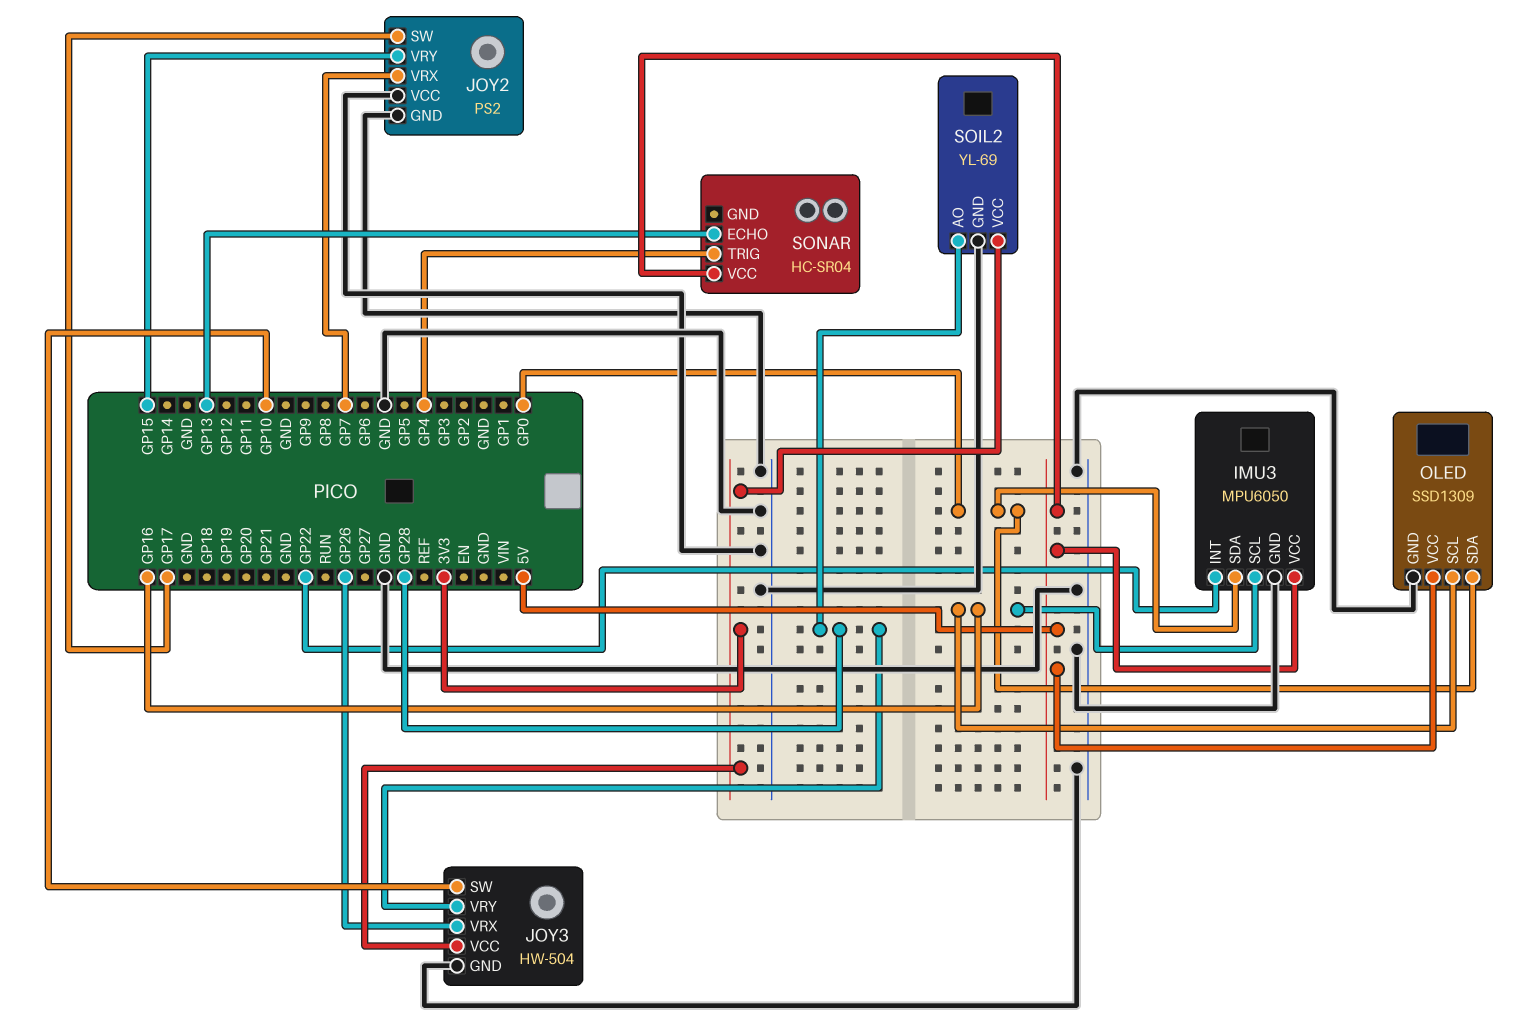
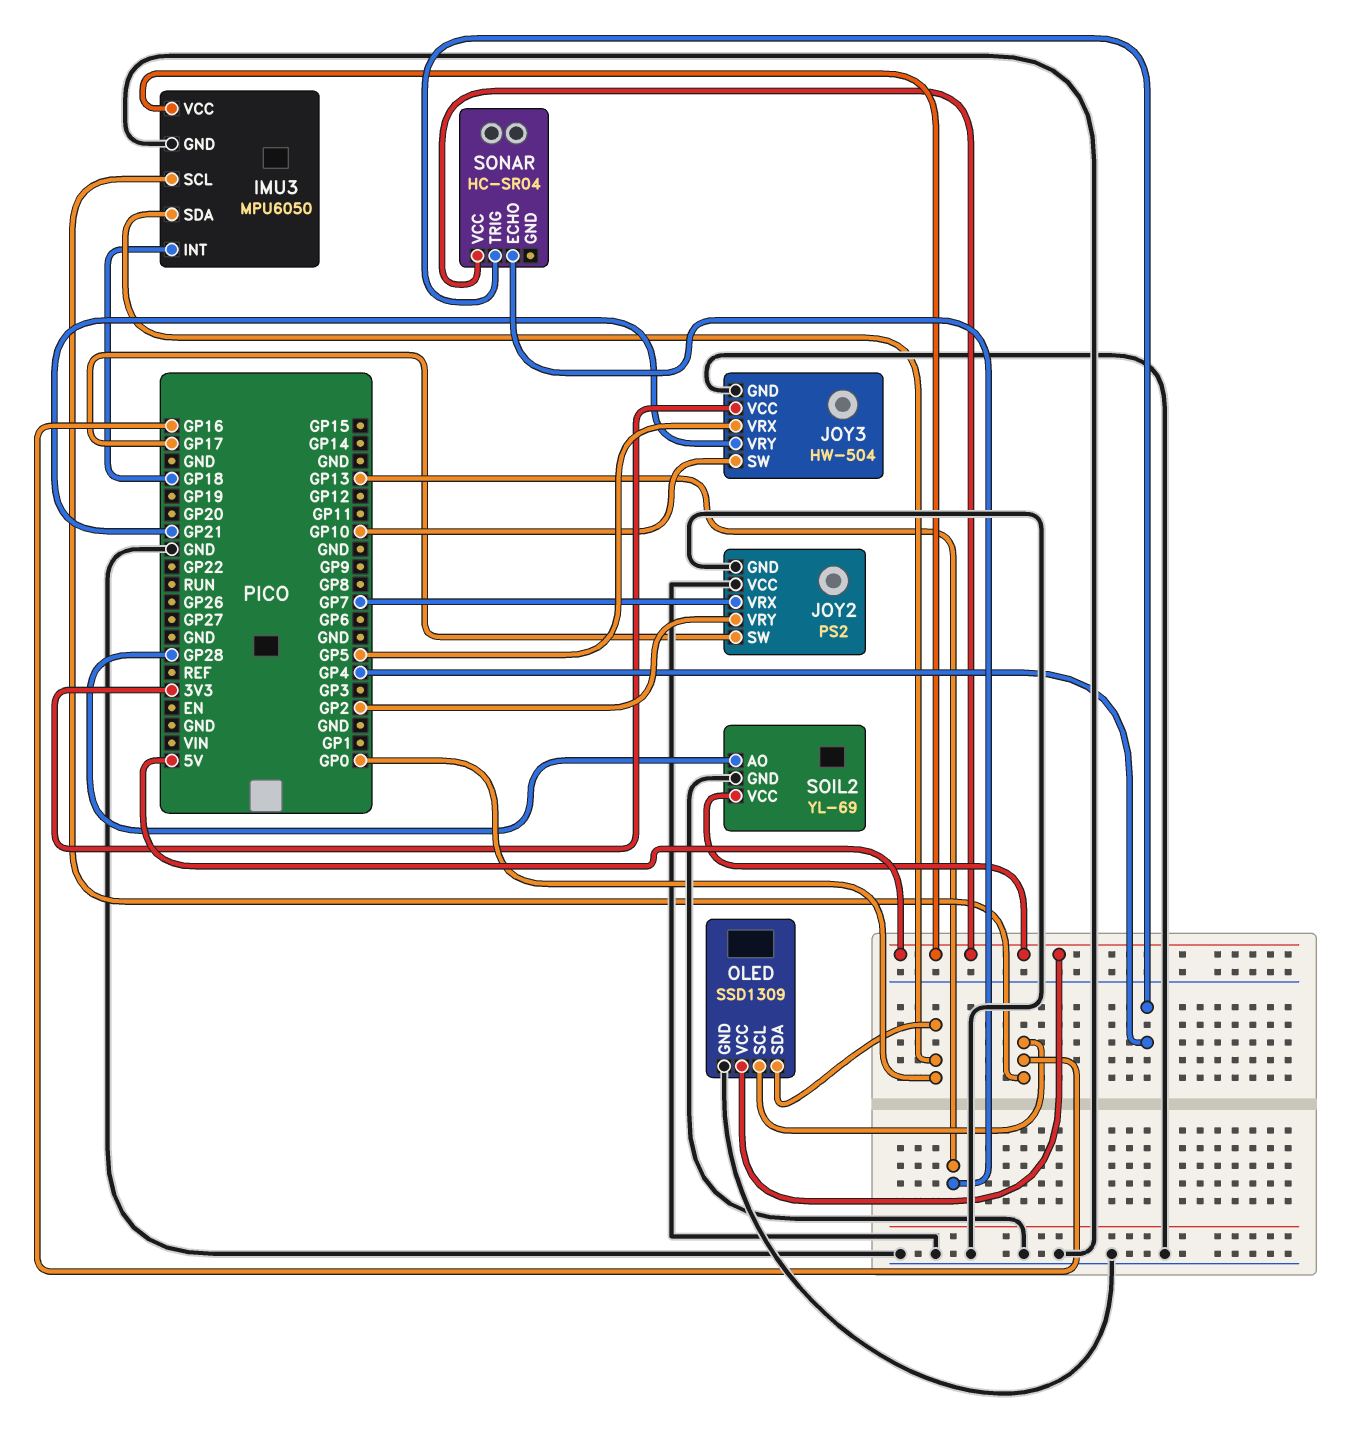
IMU3 pin INT: GP22 -> GP18
JOY2 pin VRY: GP15 -> GP2
JOY3 pin VRX: GP26 -> GP5
JOY3 pin VRY: GP28 -> GP21
SOIL2 pin VCC: 3V3 -> 5V

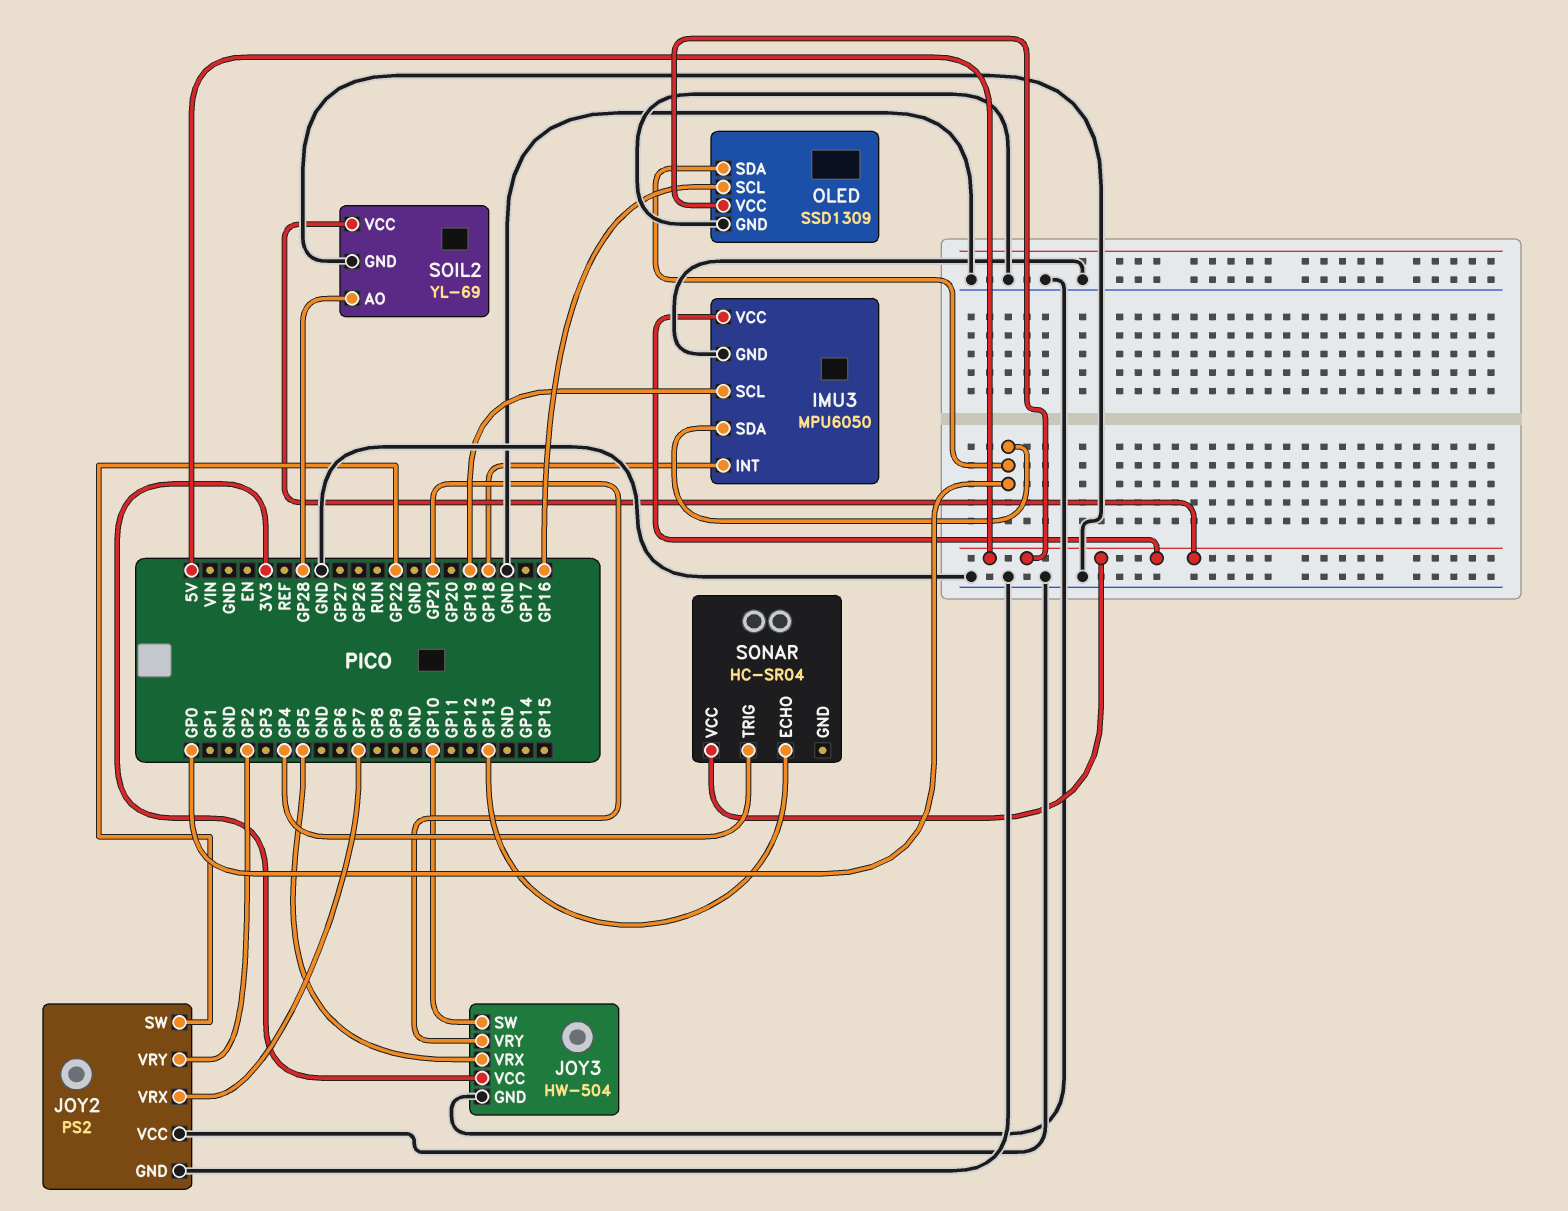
IMU3 pin SCL: GP16 -> GP19
JOY2 pin SW: GP17 -> GP22

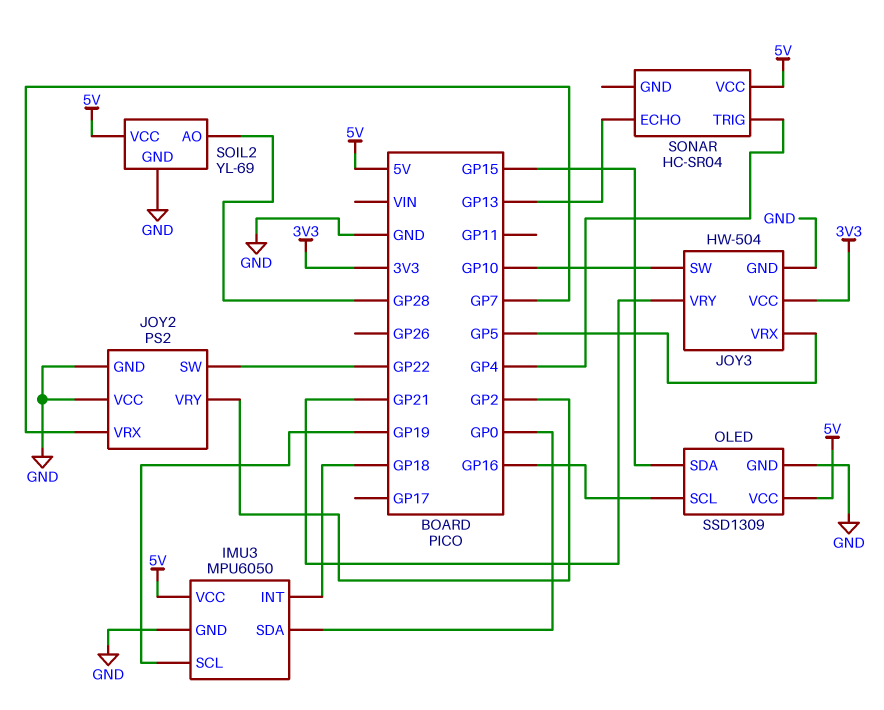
OLED pin SDA: GP0 -> GP15

